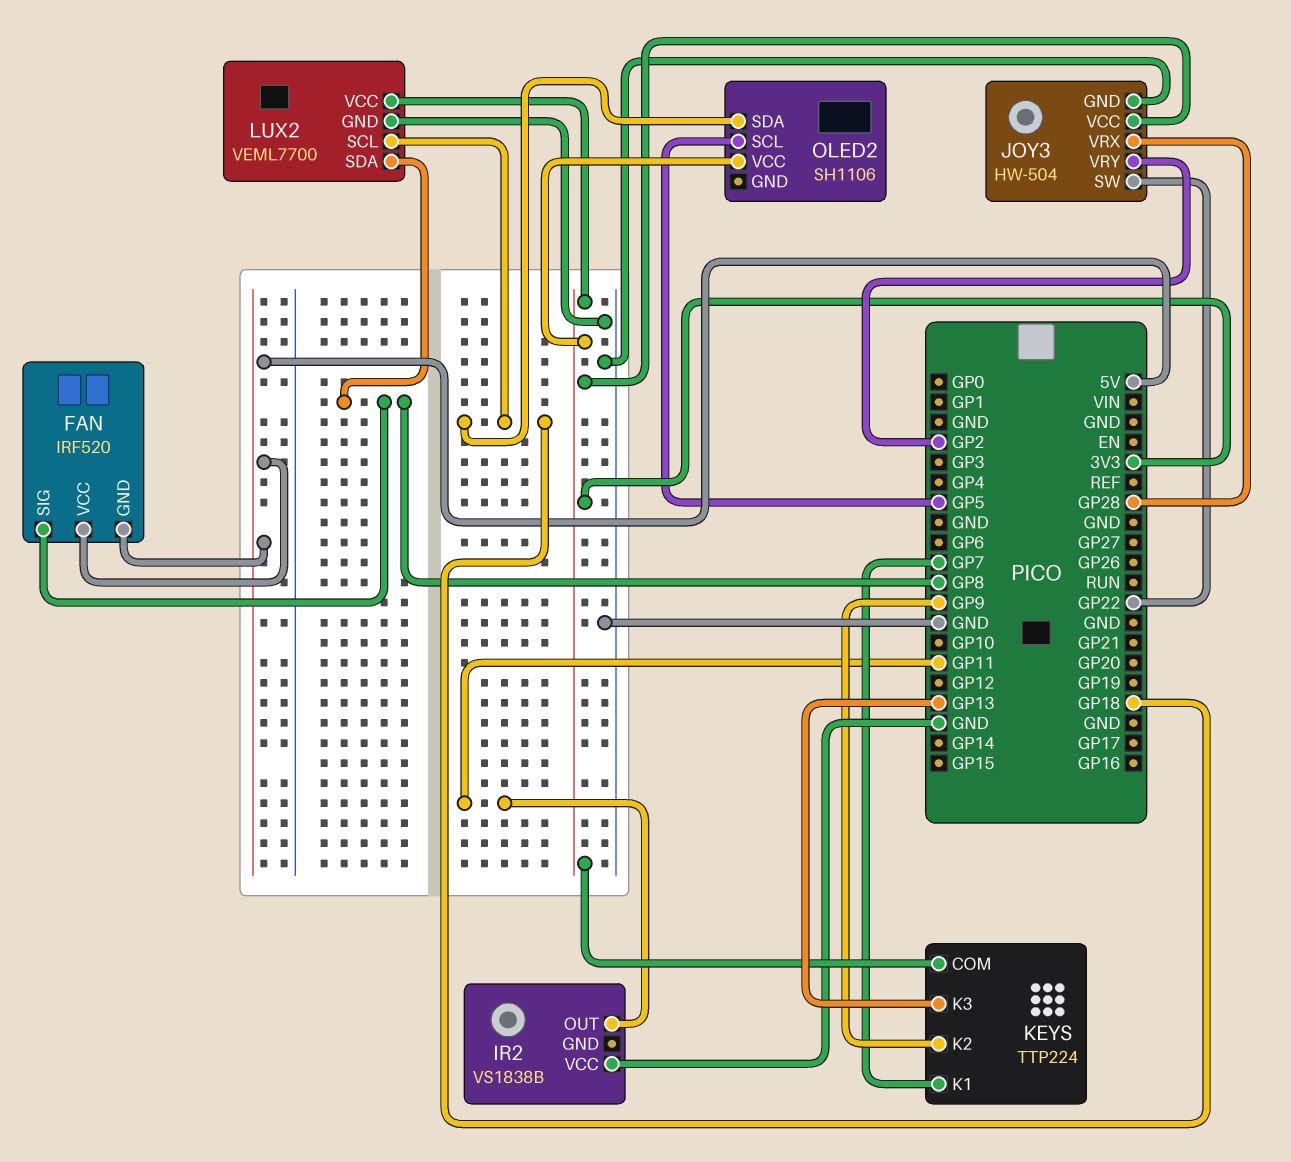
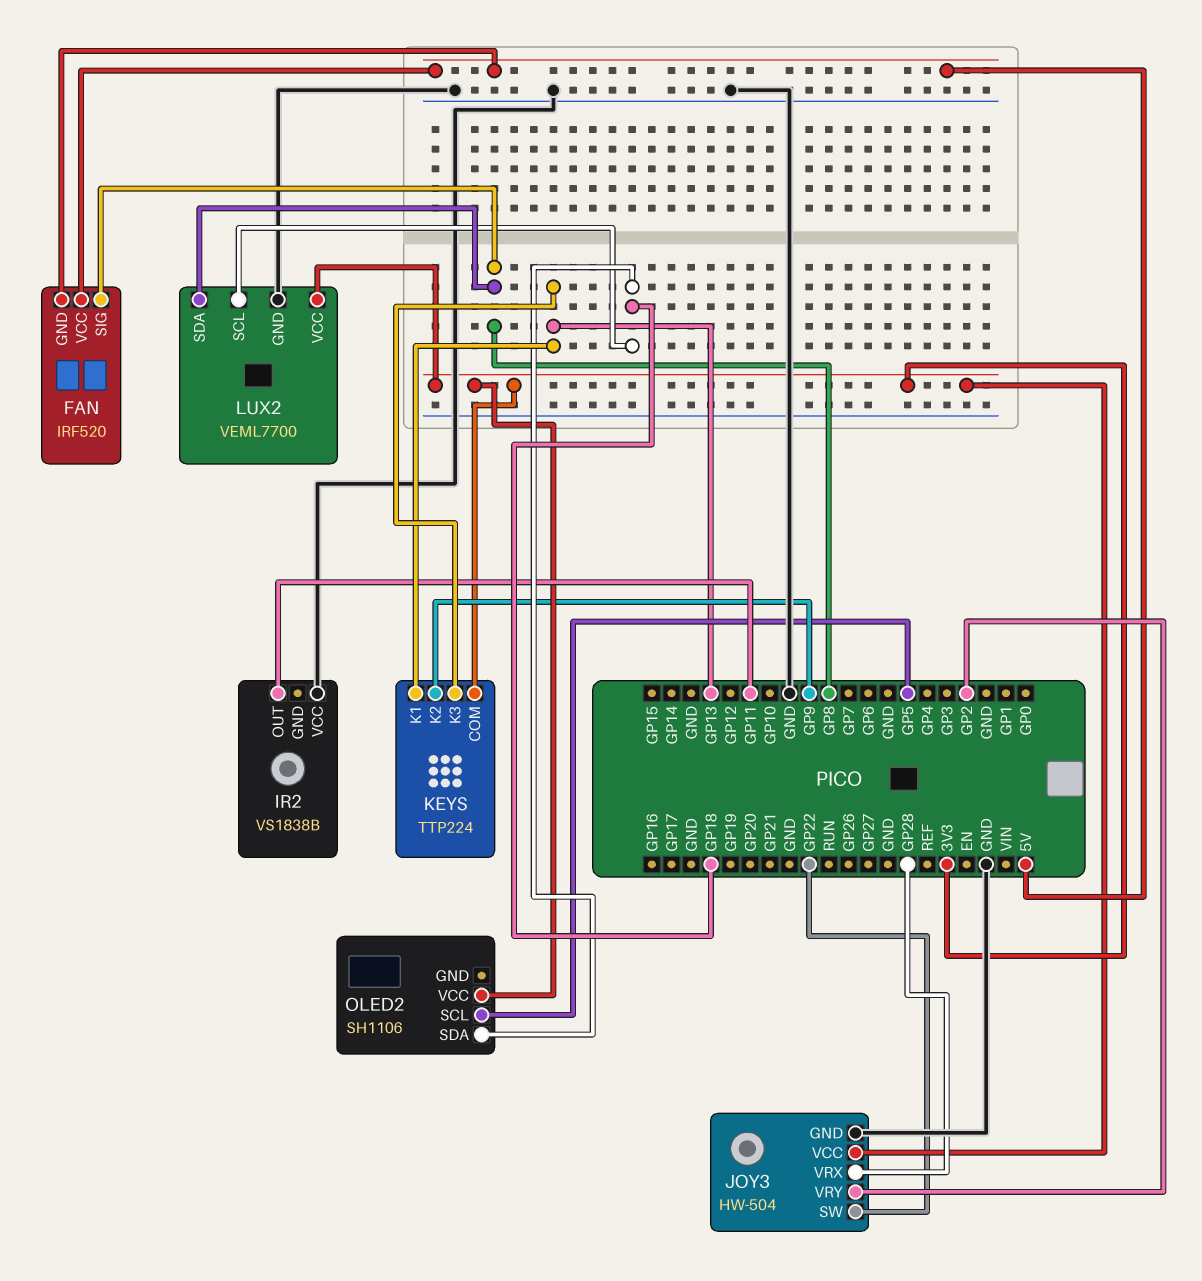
KEYS pin K1: GP7 -> GP13

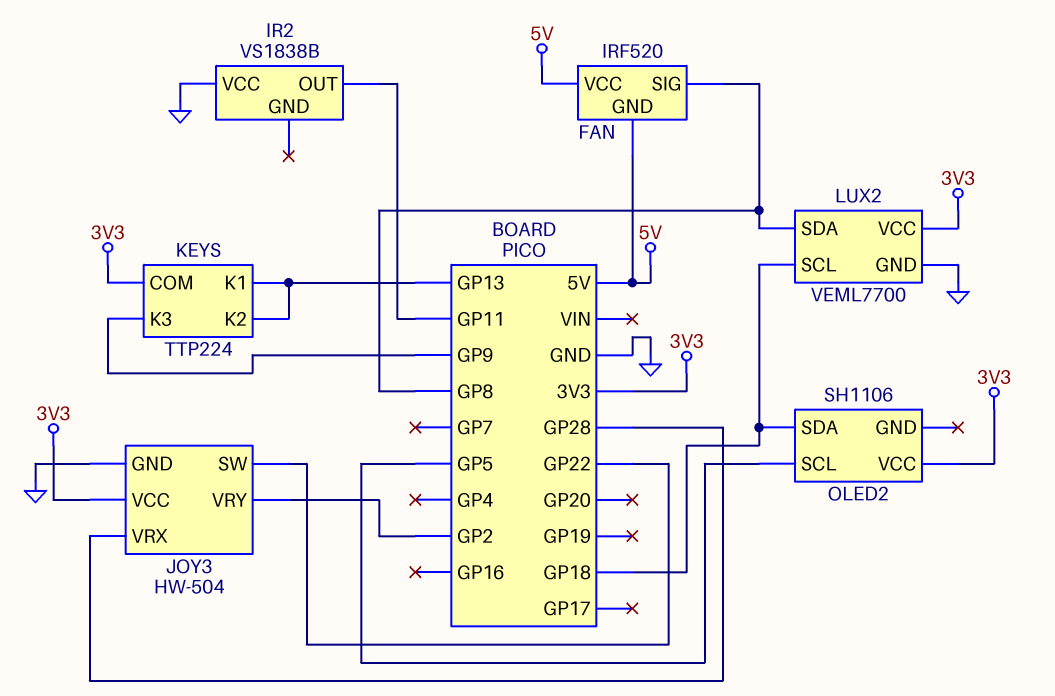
KEYS pin K2: GP9 -> GP13
KEYS pin K3: GP13 -> GP9

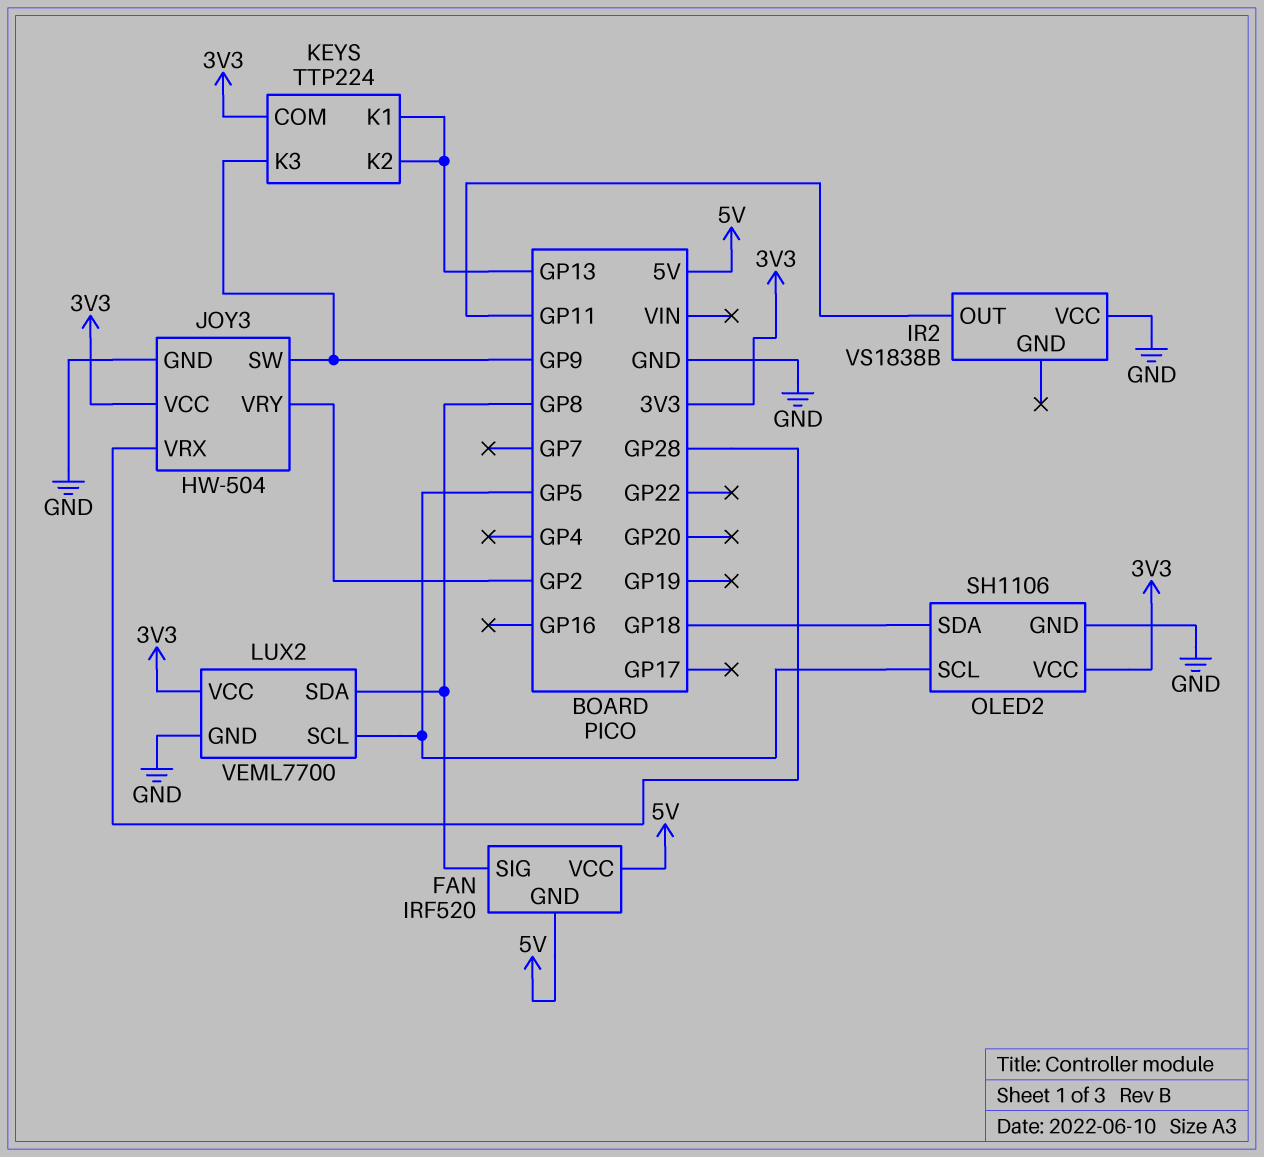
JOY3 pin SW: GP22 -> GP9
LUX2 pin SCL: GP18 -> GP5
OLED2 pin GND: none -> GND

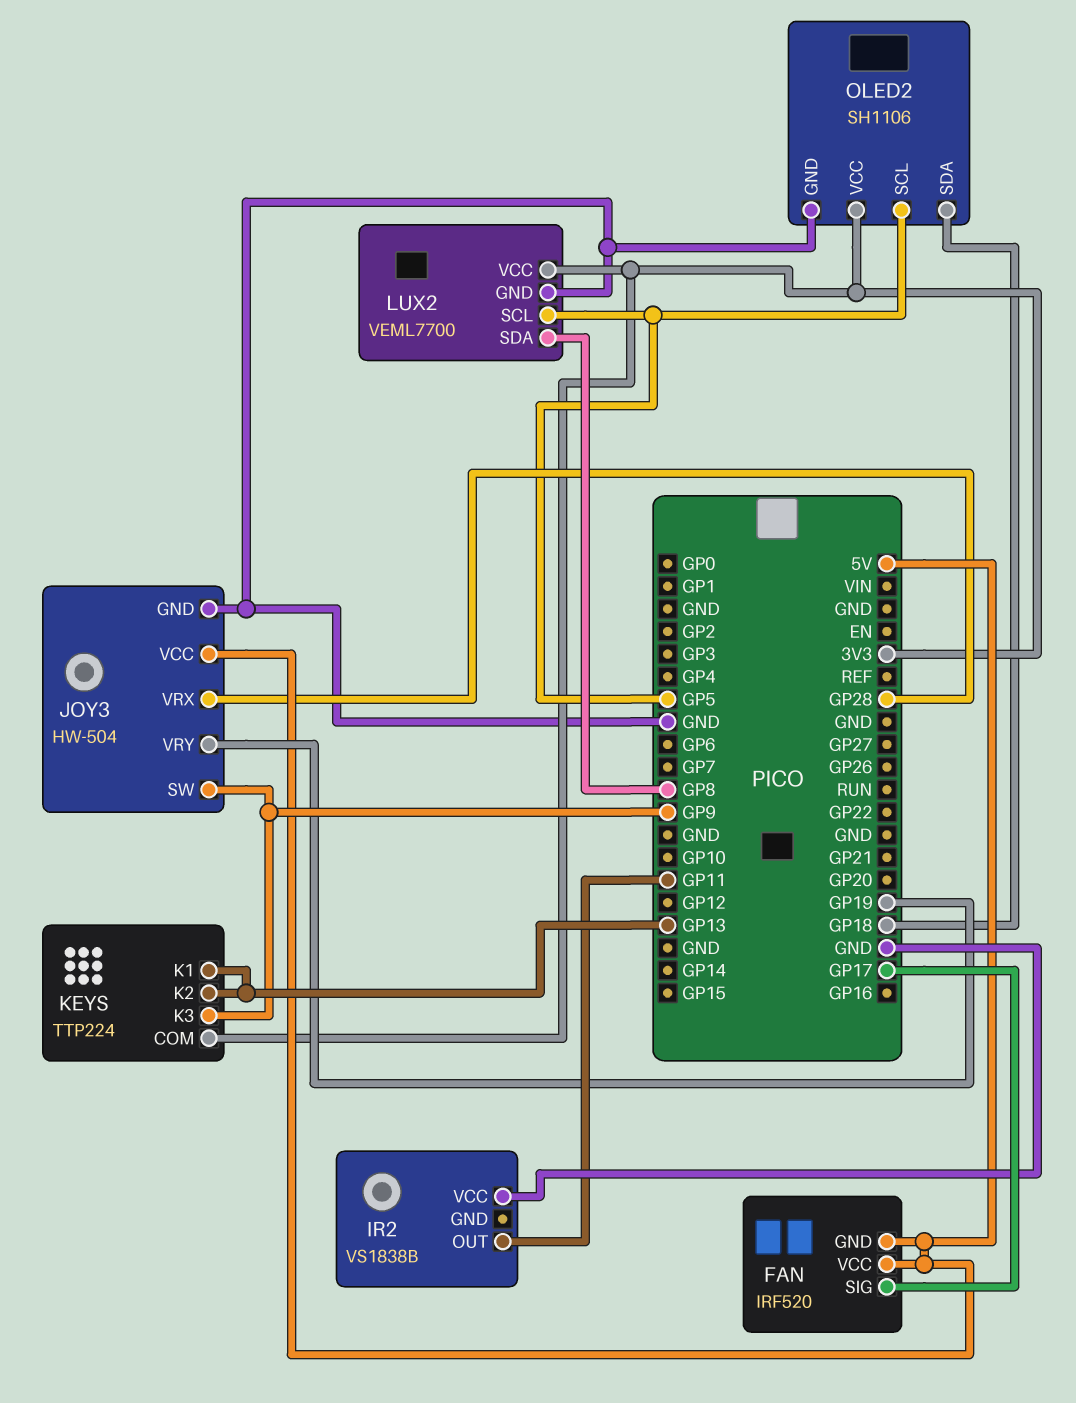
FAN pin SIG: GP8 -> GP17
JOY3 pin VCC: 3V3 -> 5V
JOY3 pin VRY: GP2 -> GP19

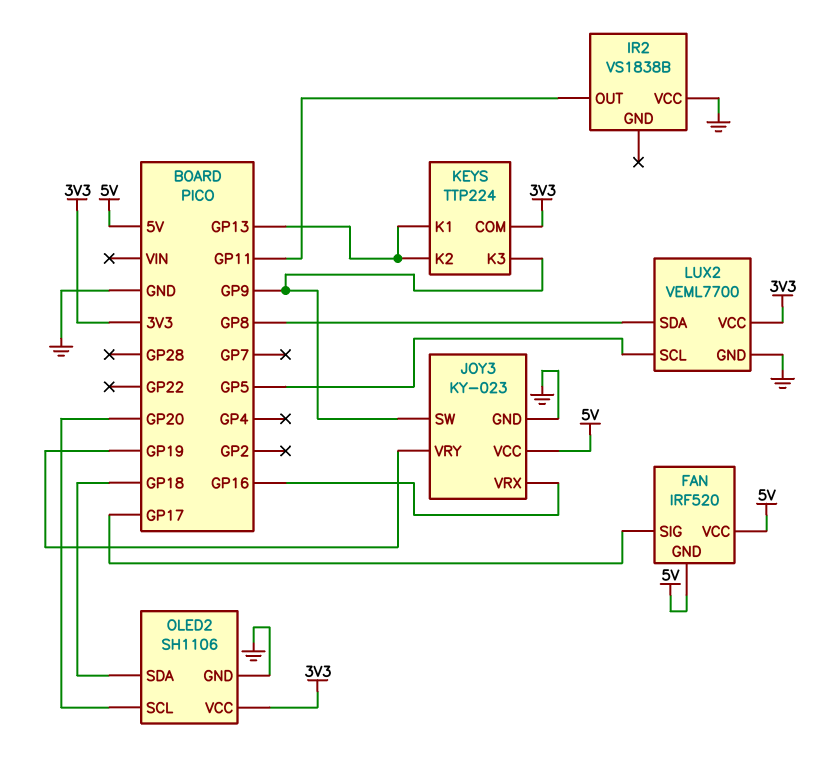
JOY3: HW-504 -> KY-023
JOY3 pin VRX: GP28 -> GP16
OLED2 pin SCL: GP5 -> GP20

